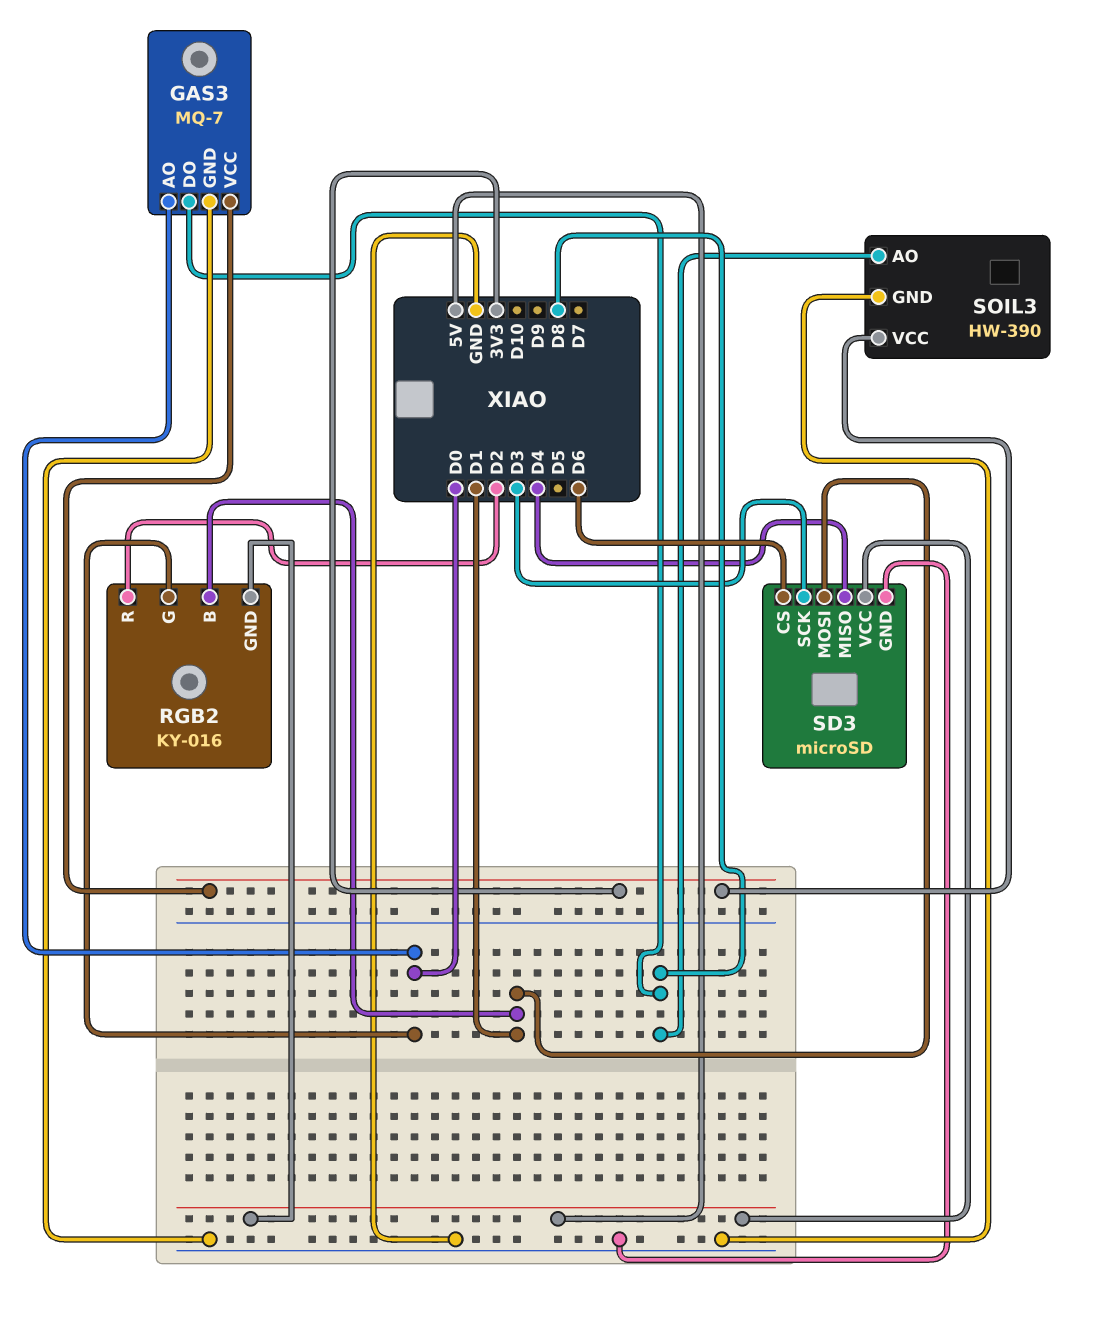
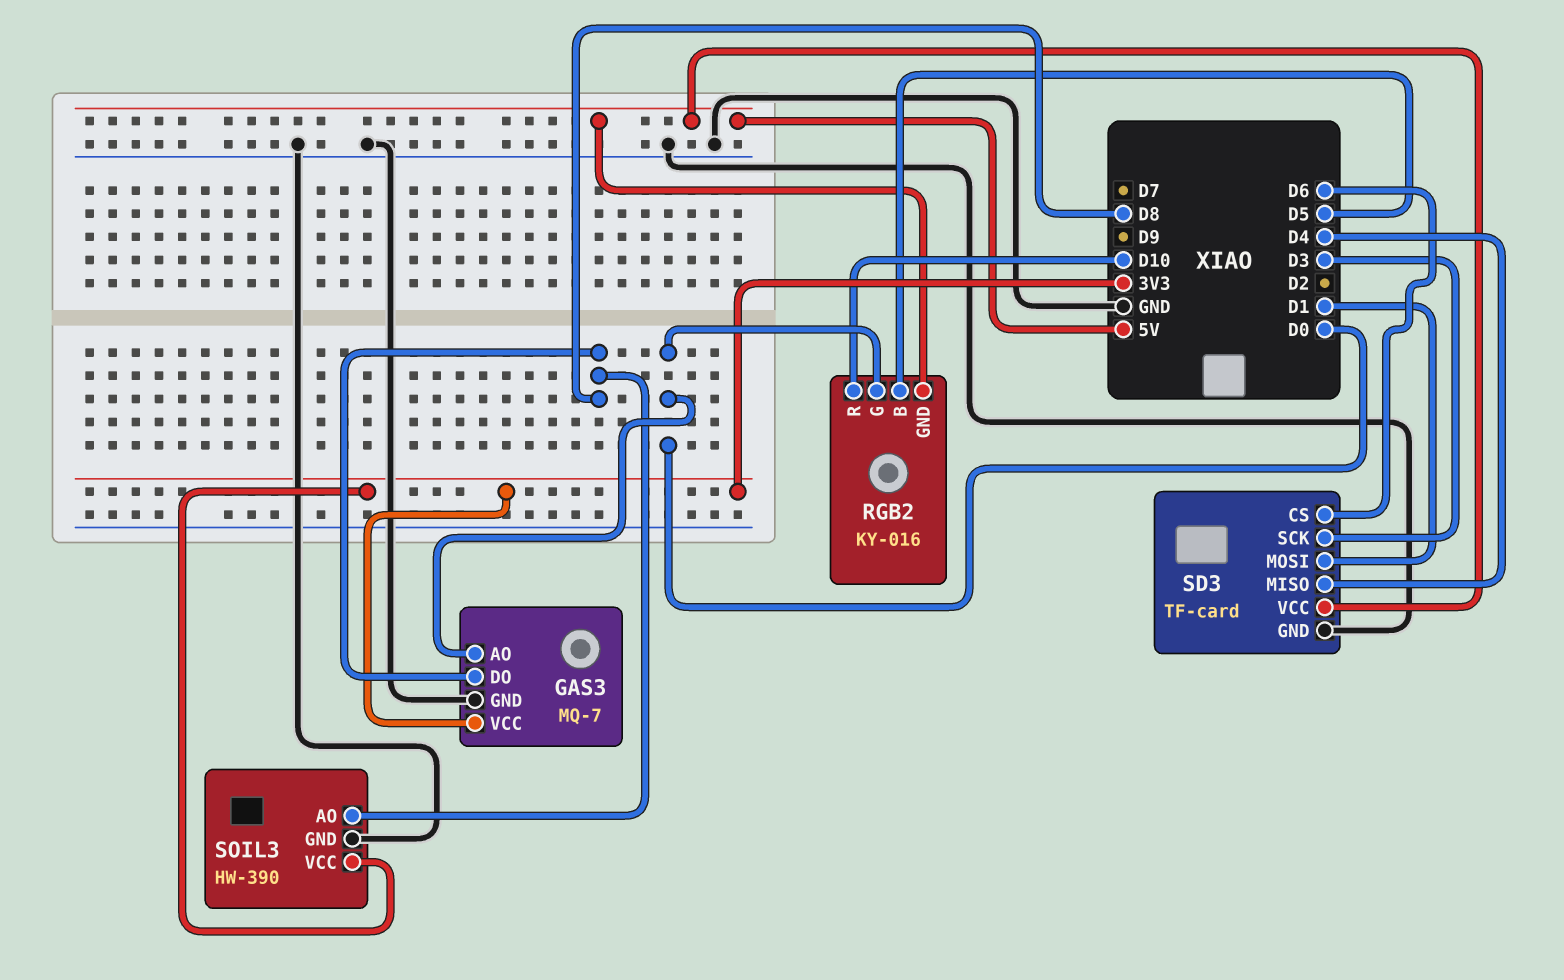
RGB2 pin B: D1 -> D5
RGB2 pin R: D2 -> D10
SD3: microSD -> TF-card

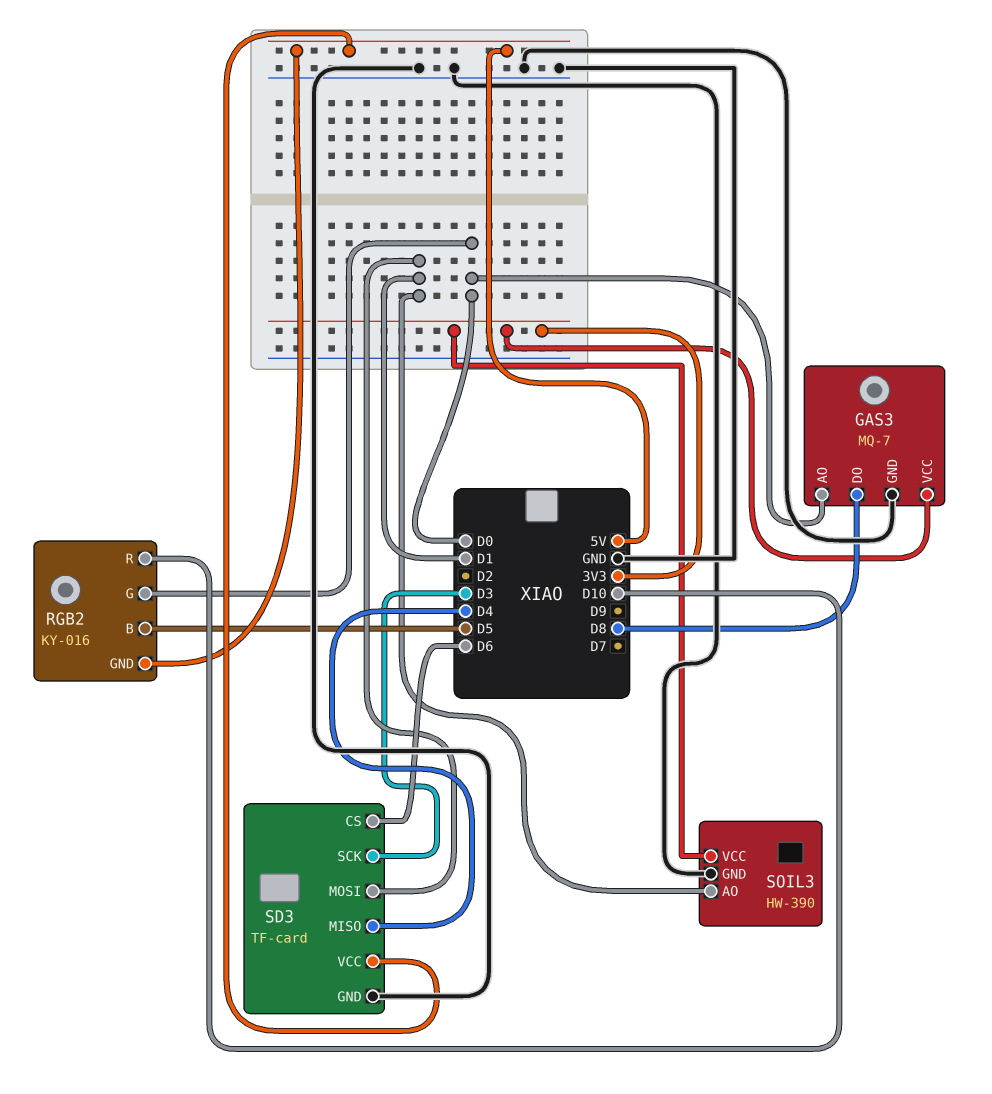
SOIL3 pin AO: D8 -> D1

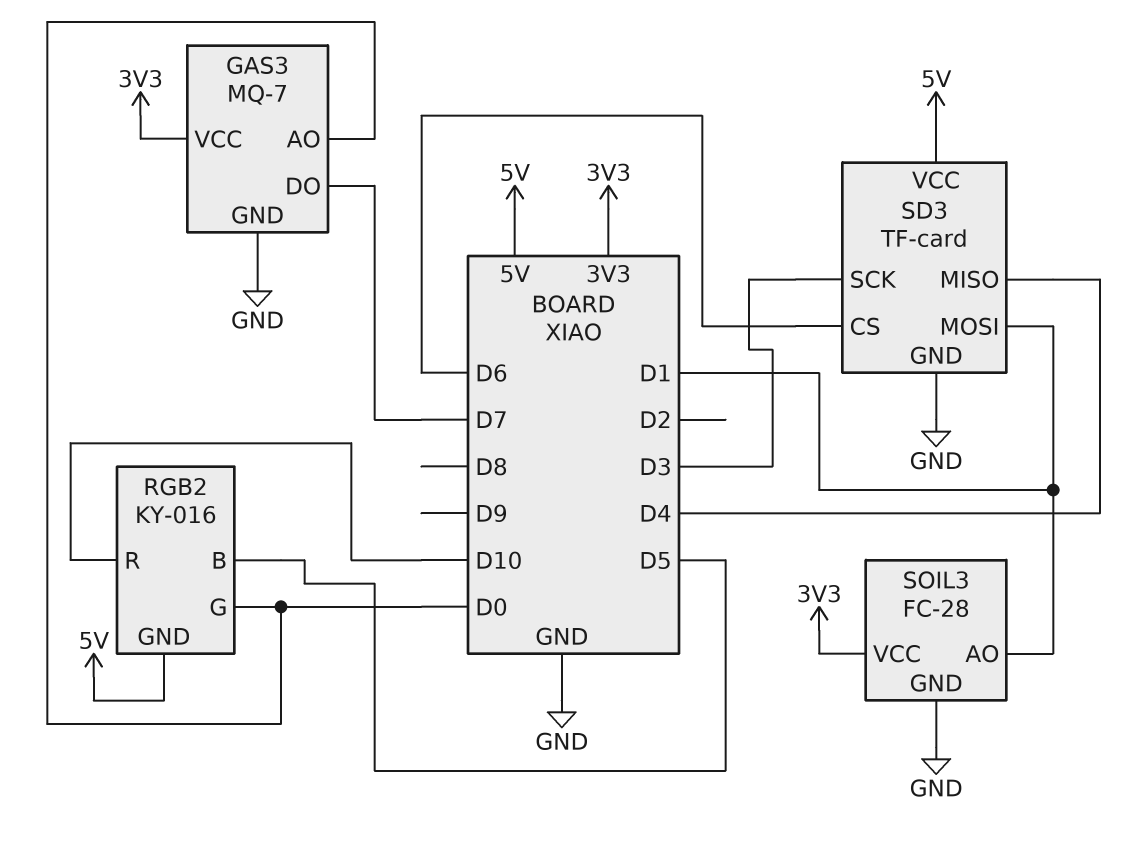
GAS3 pin DO: D8 -> D7
SOIL3: HW-390 -> FC-28

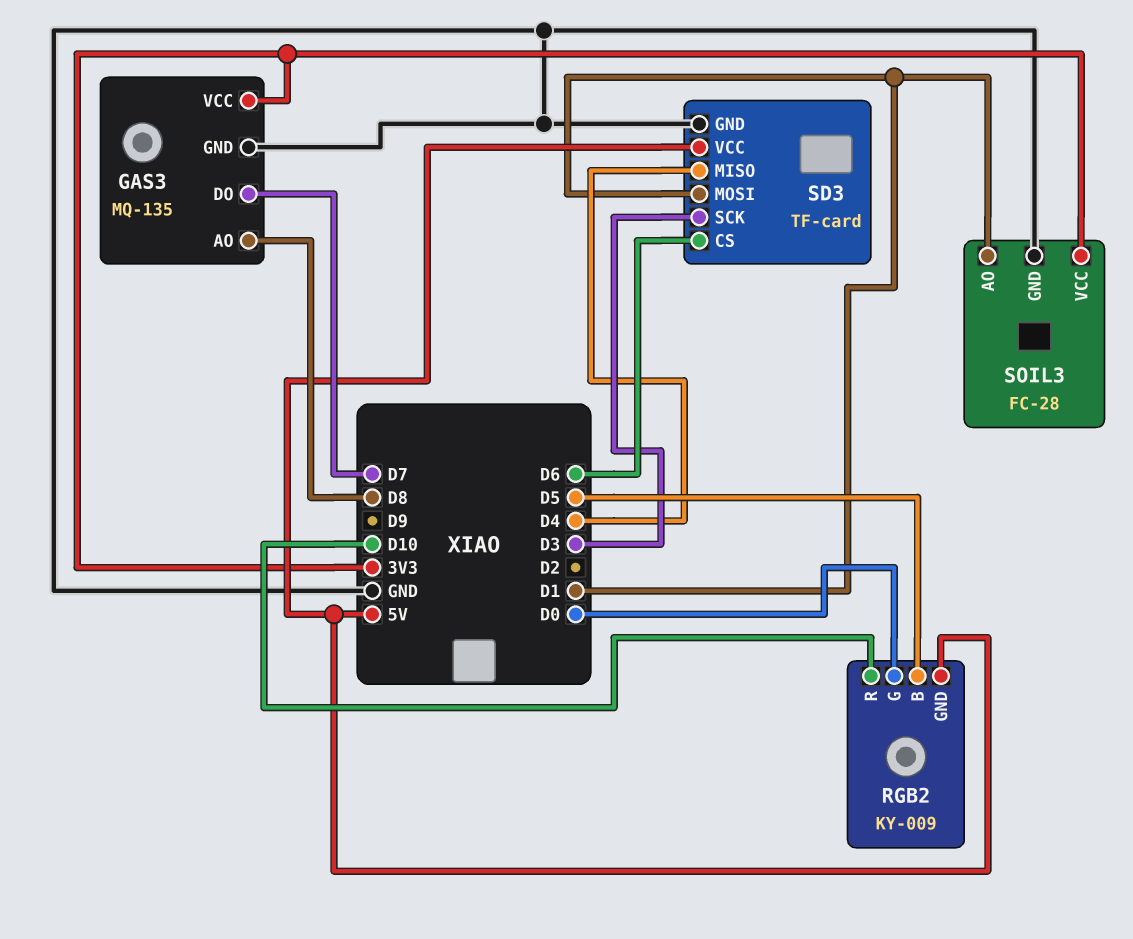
GAS3: MQ-7 -> MQ-135
GAS3 pin AO: D0 -> D8
RGB2: KY-016 -> KY-009

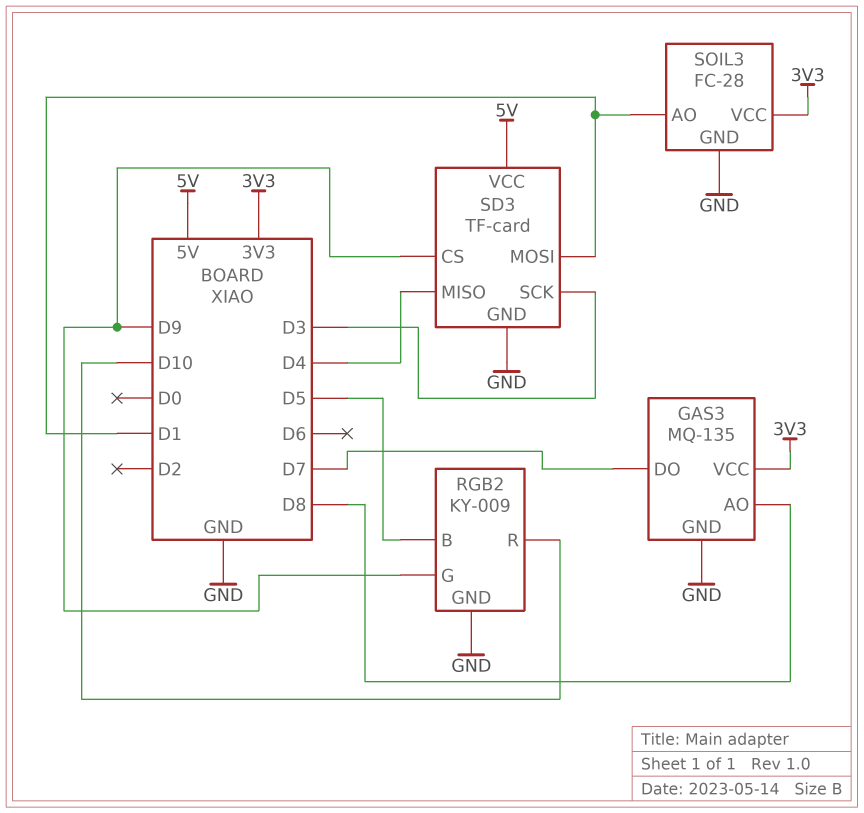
RGB2 pin G: D0 -> D9
RGB2 pin GND: 5V -> GND
SD3 pin CS: D6 -> D9

